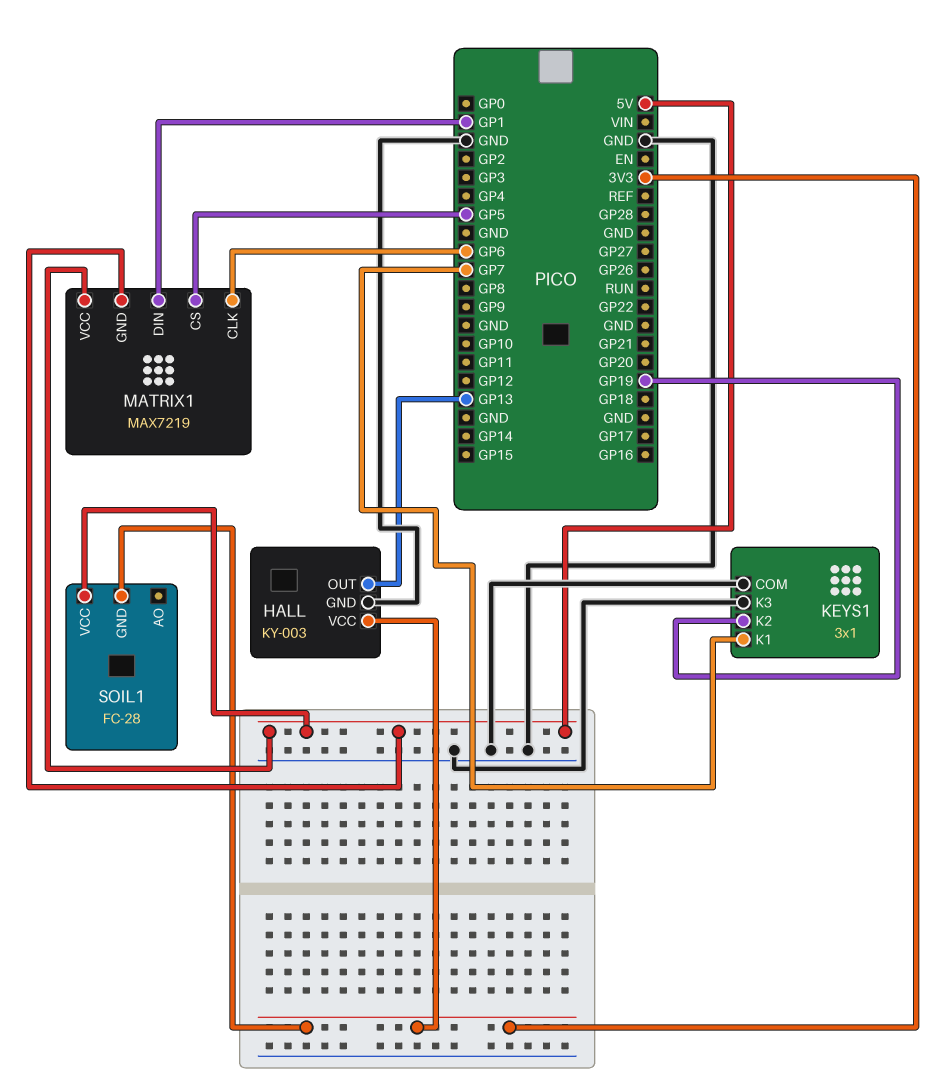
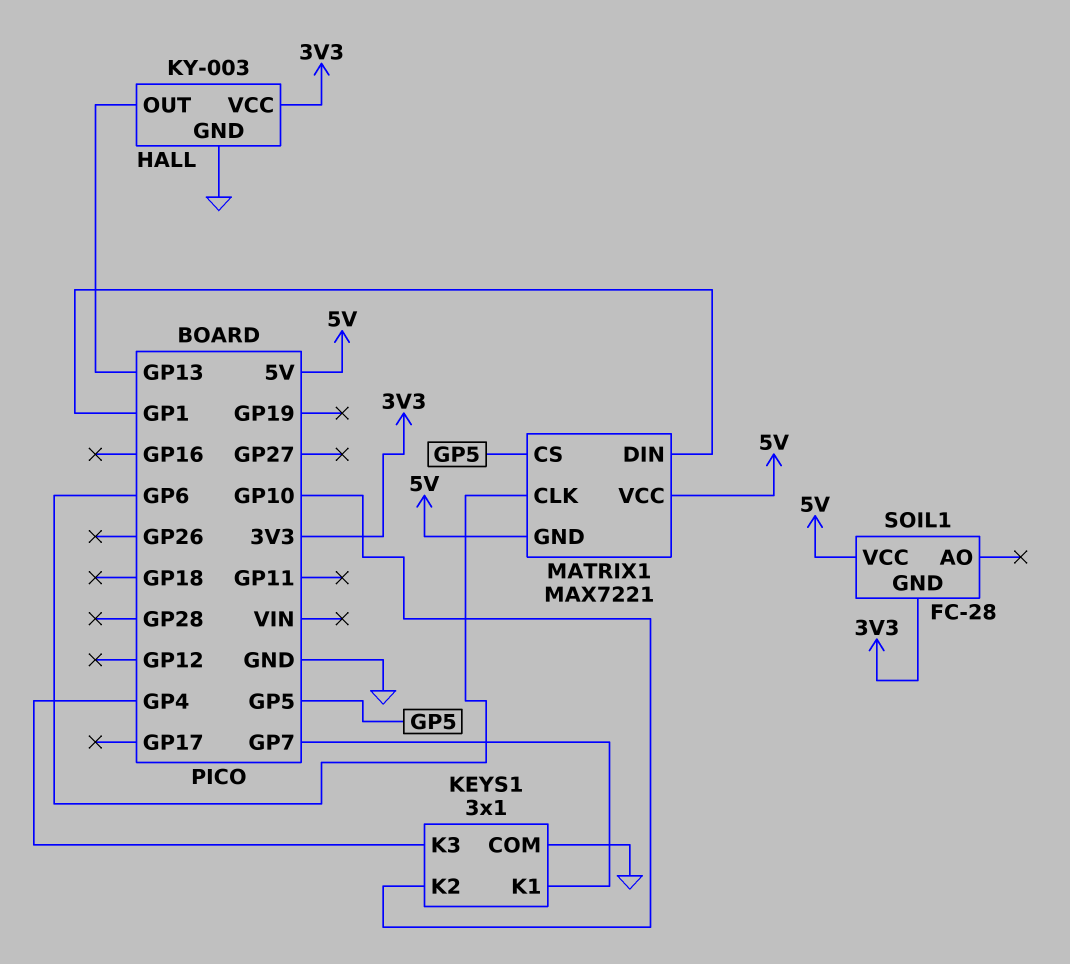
KEYS1 pin K2: GP19 -> GP10
KEYS1 pin K3: GND -> GP4
MATRIX1: MAX7219 -> MAX7221

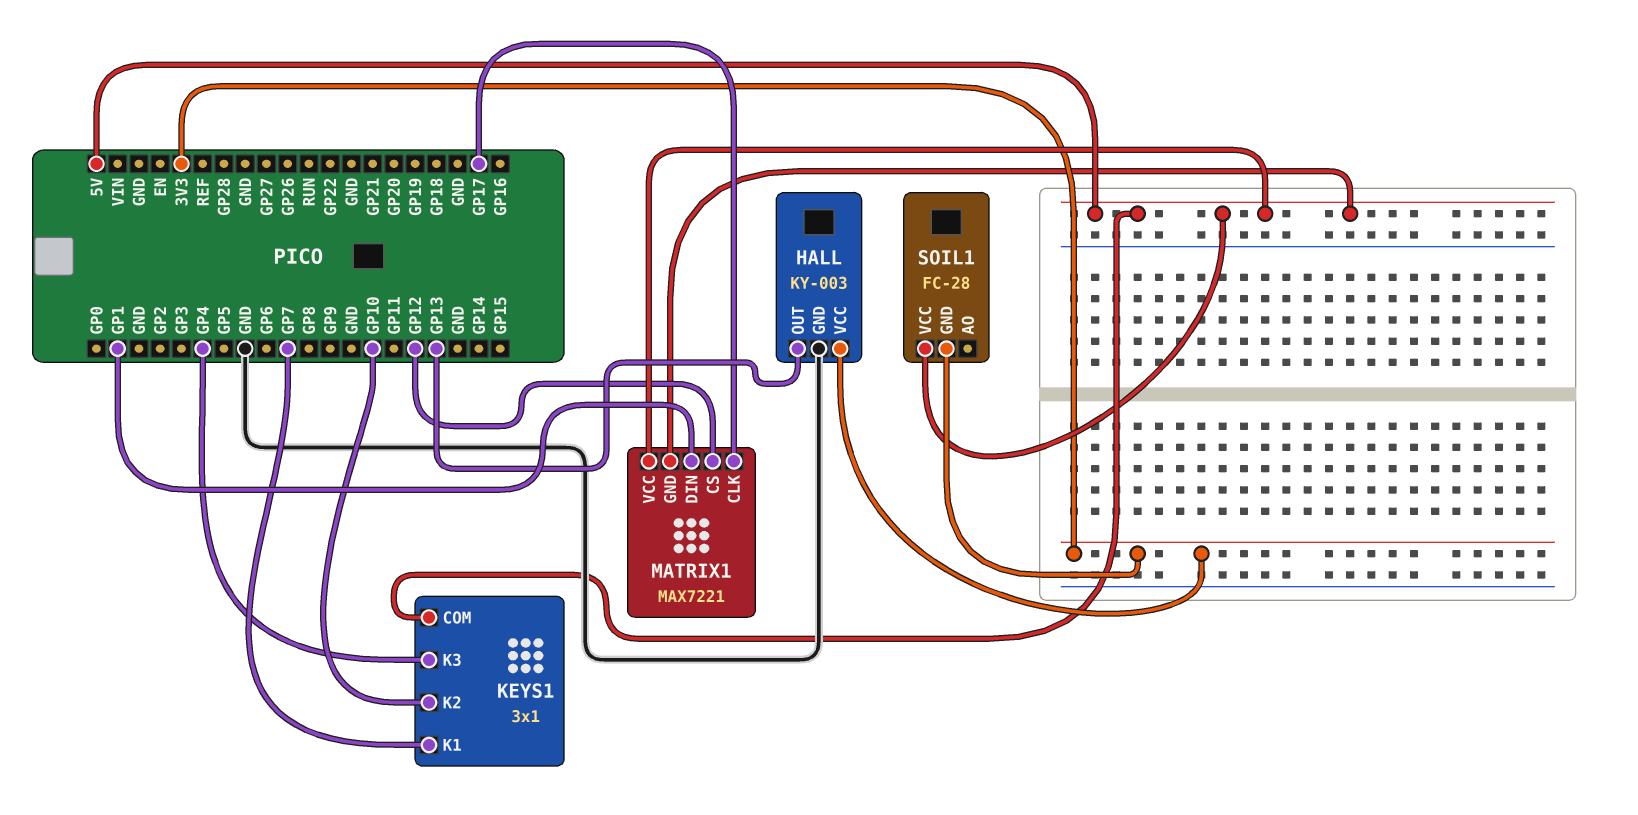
KEYS1 pin COM: GND -> 5V
MATRIX1 pin CLK: GP6 -> GP17
MATRIX1 pin CS: GP5 -> GP12

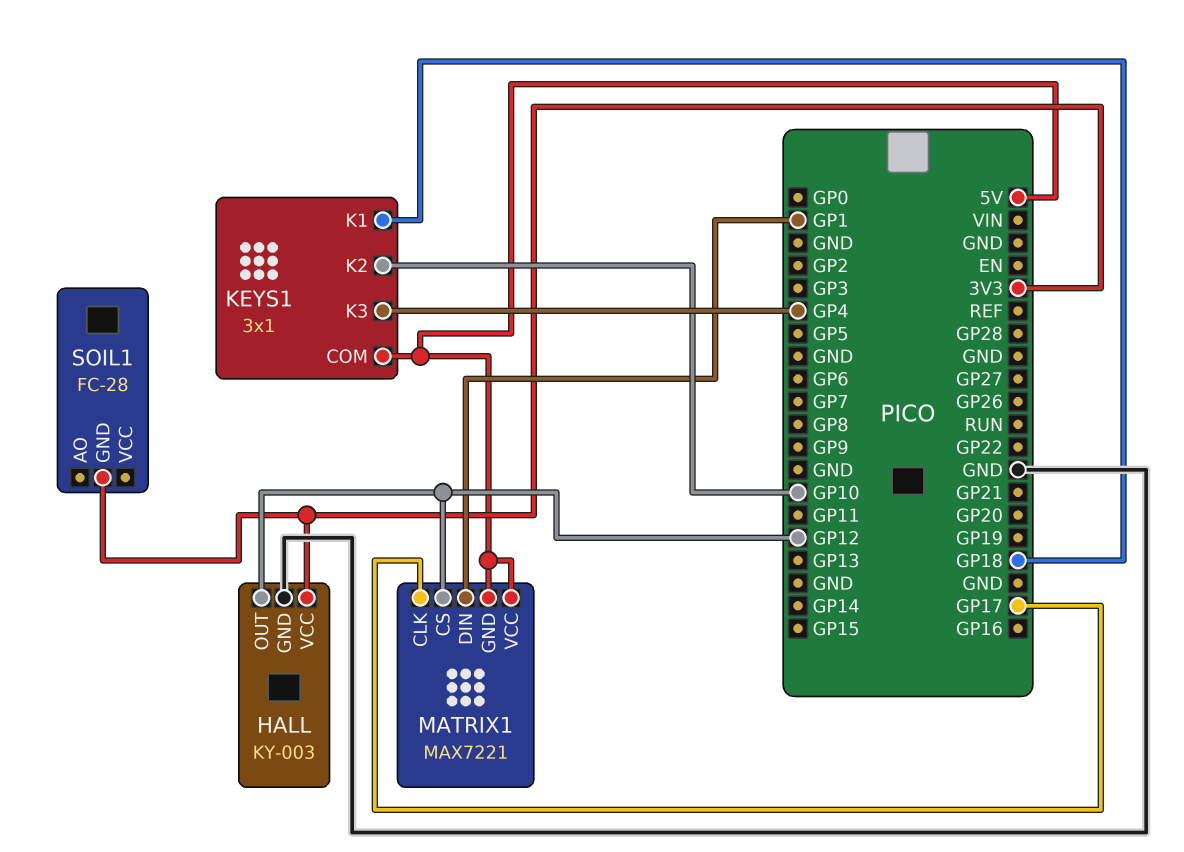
HALL pin OUT: GP13 -> GP12
KEYS1 pin K1: GP7 -> GP18
SOIL1 pin VCC: 5V -> none

